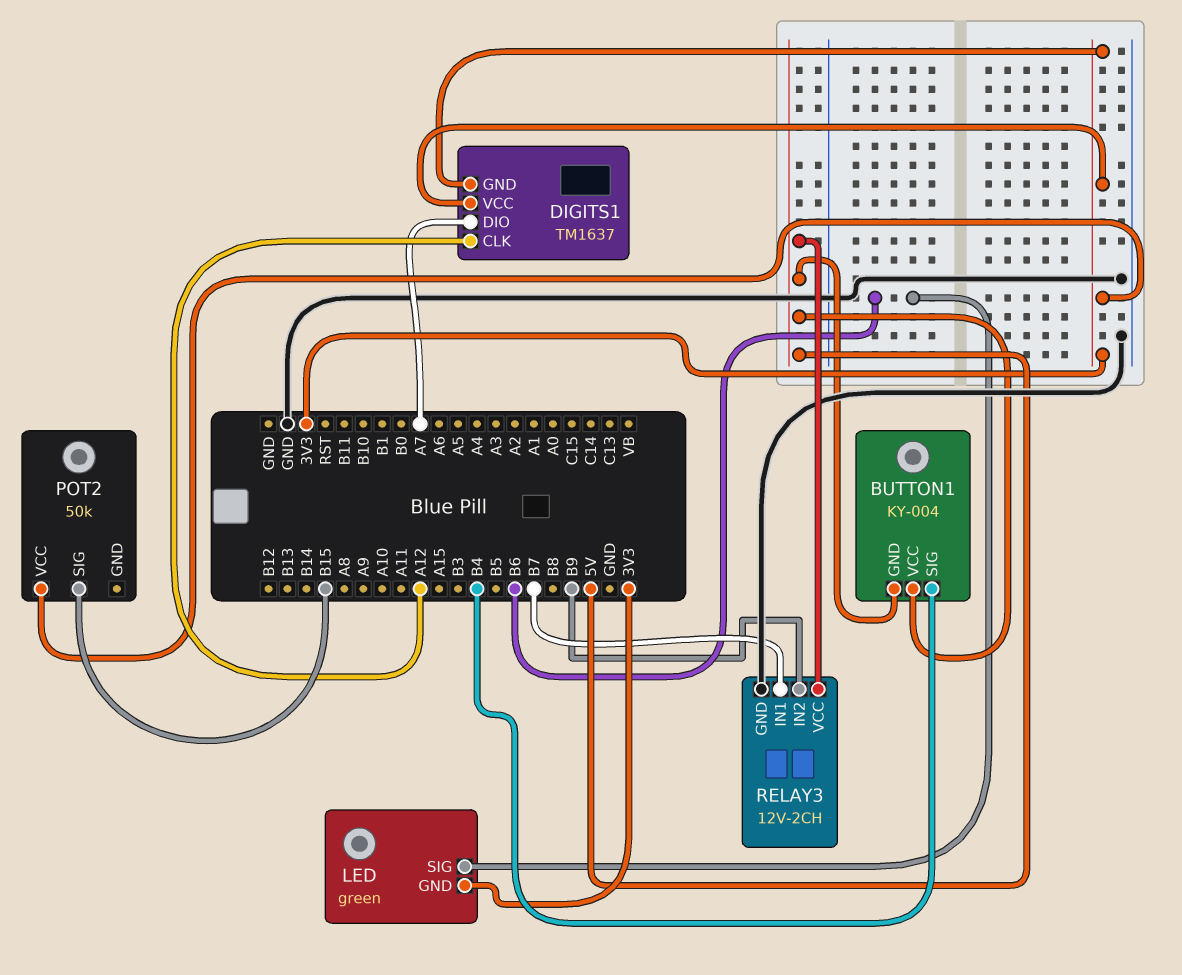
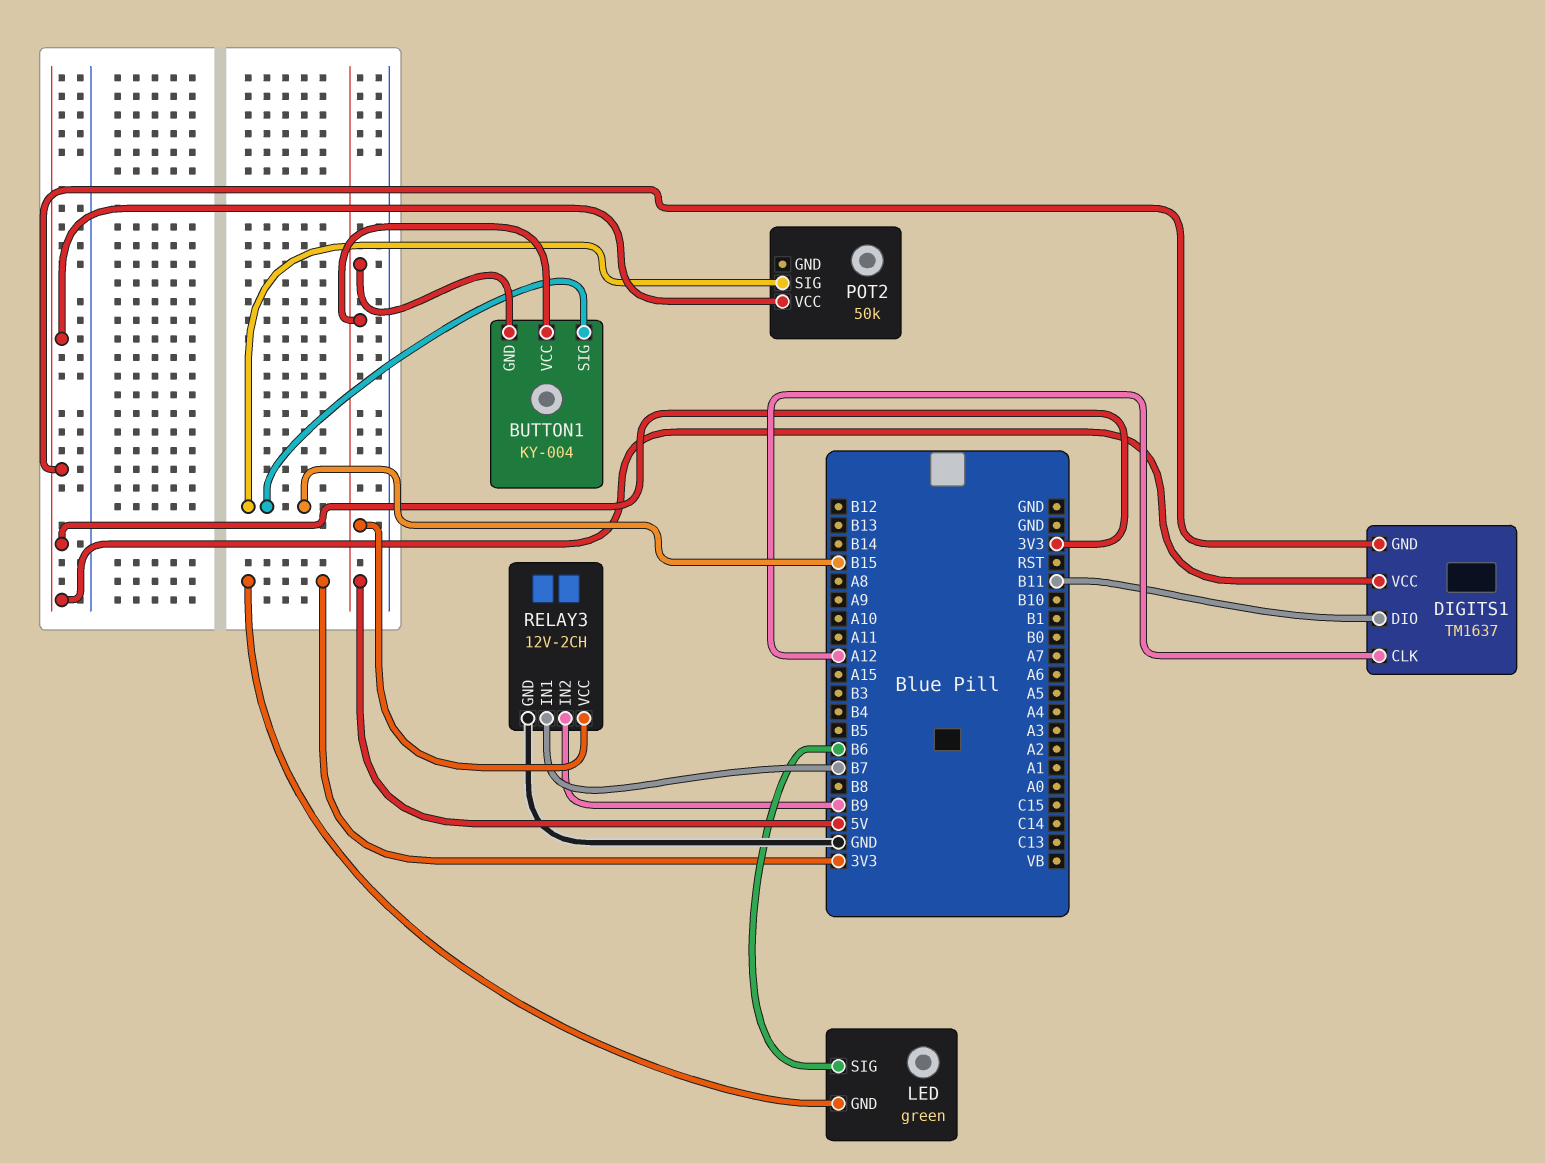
BUTTON1 pin SIG: B4 -> B15
DIGITS1 pin DIO: A7 -> B11

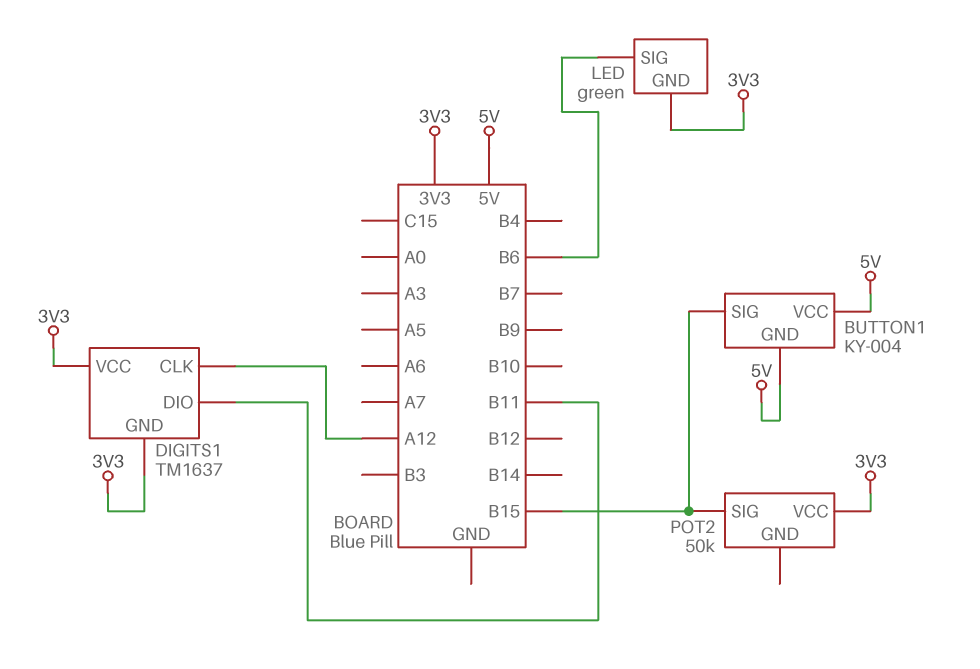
RELAY3: 12V-2CH -> none
RELAY3 pin GND: GND -> none
RELAY3 pin IN1: B7 -> none
RELAY3 pin IN2: B9 -> none
RELAY3 pin VCC: 5V -> none

